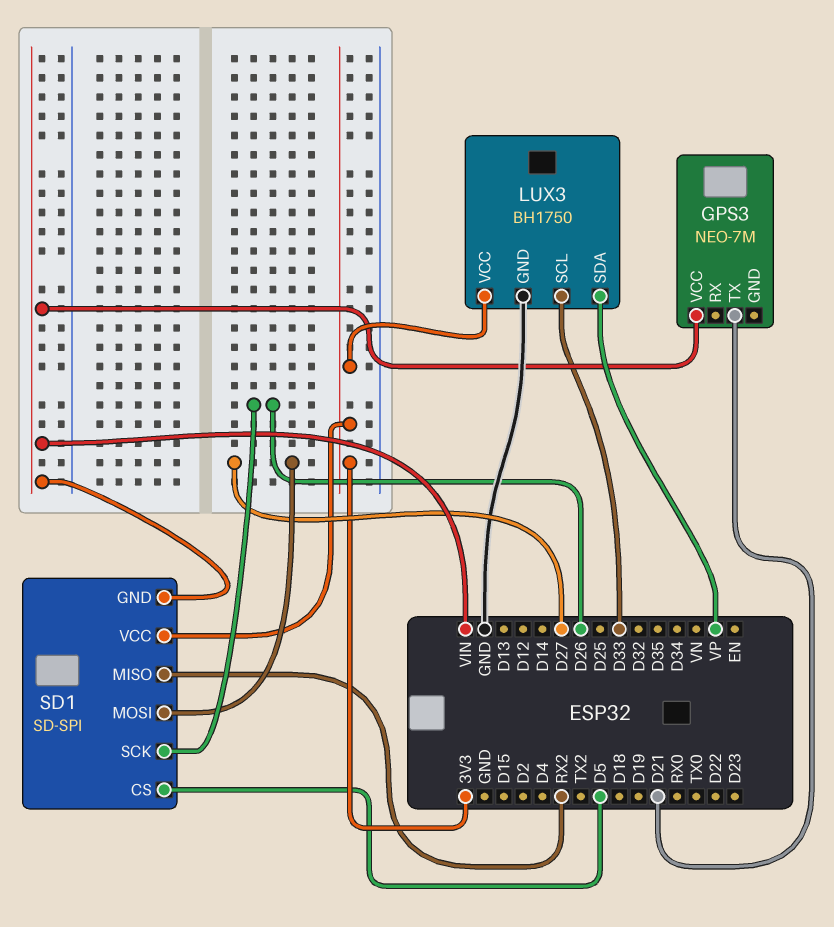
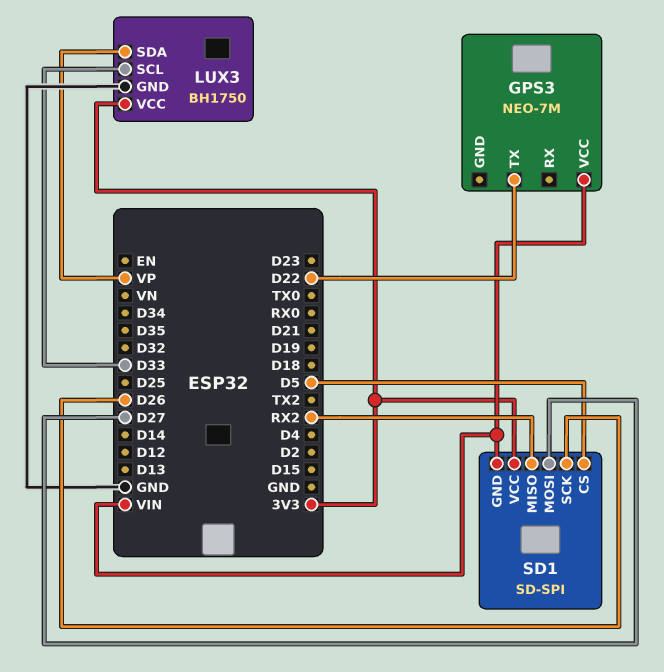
GPS3 pin TX: D21 -> D22

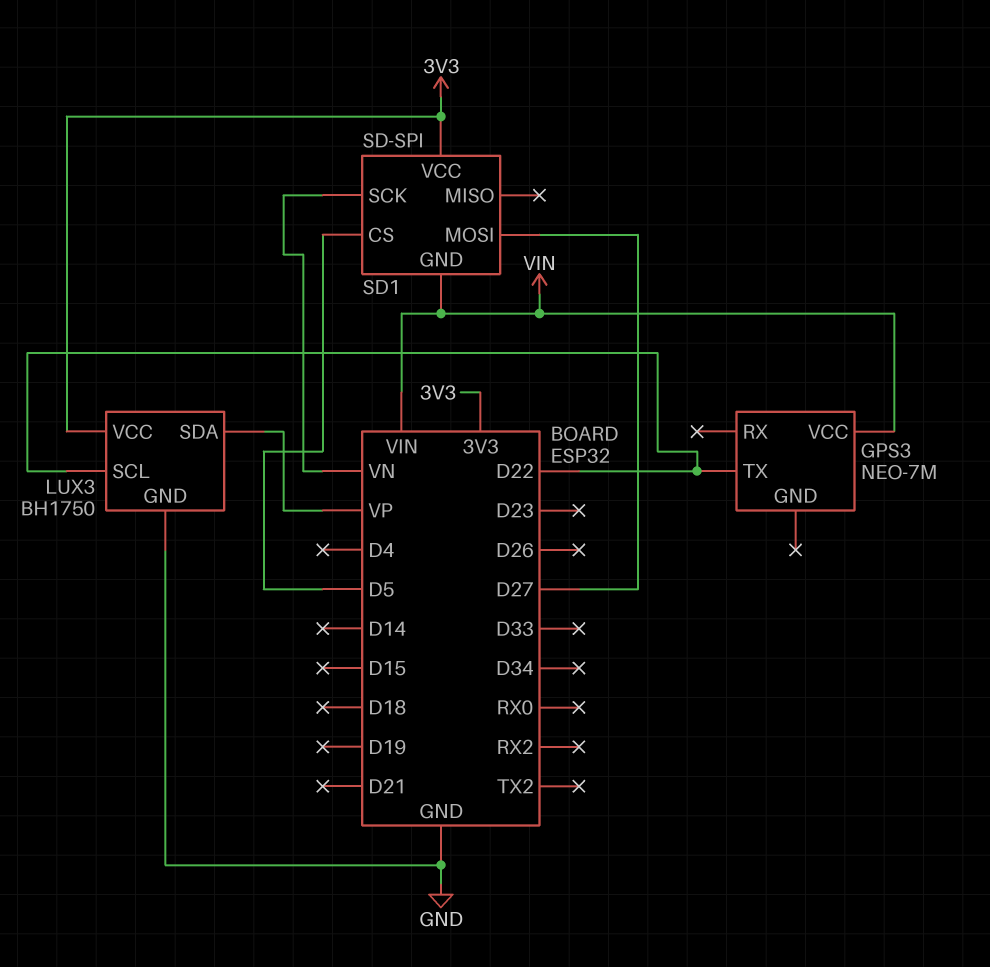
LUX3 pin SCL: D33 -> D22
SD1 pin MISO: RX2 -> none
SD1 pin SCK: D26 -> VN

